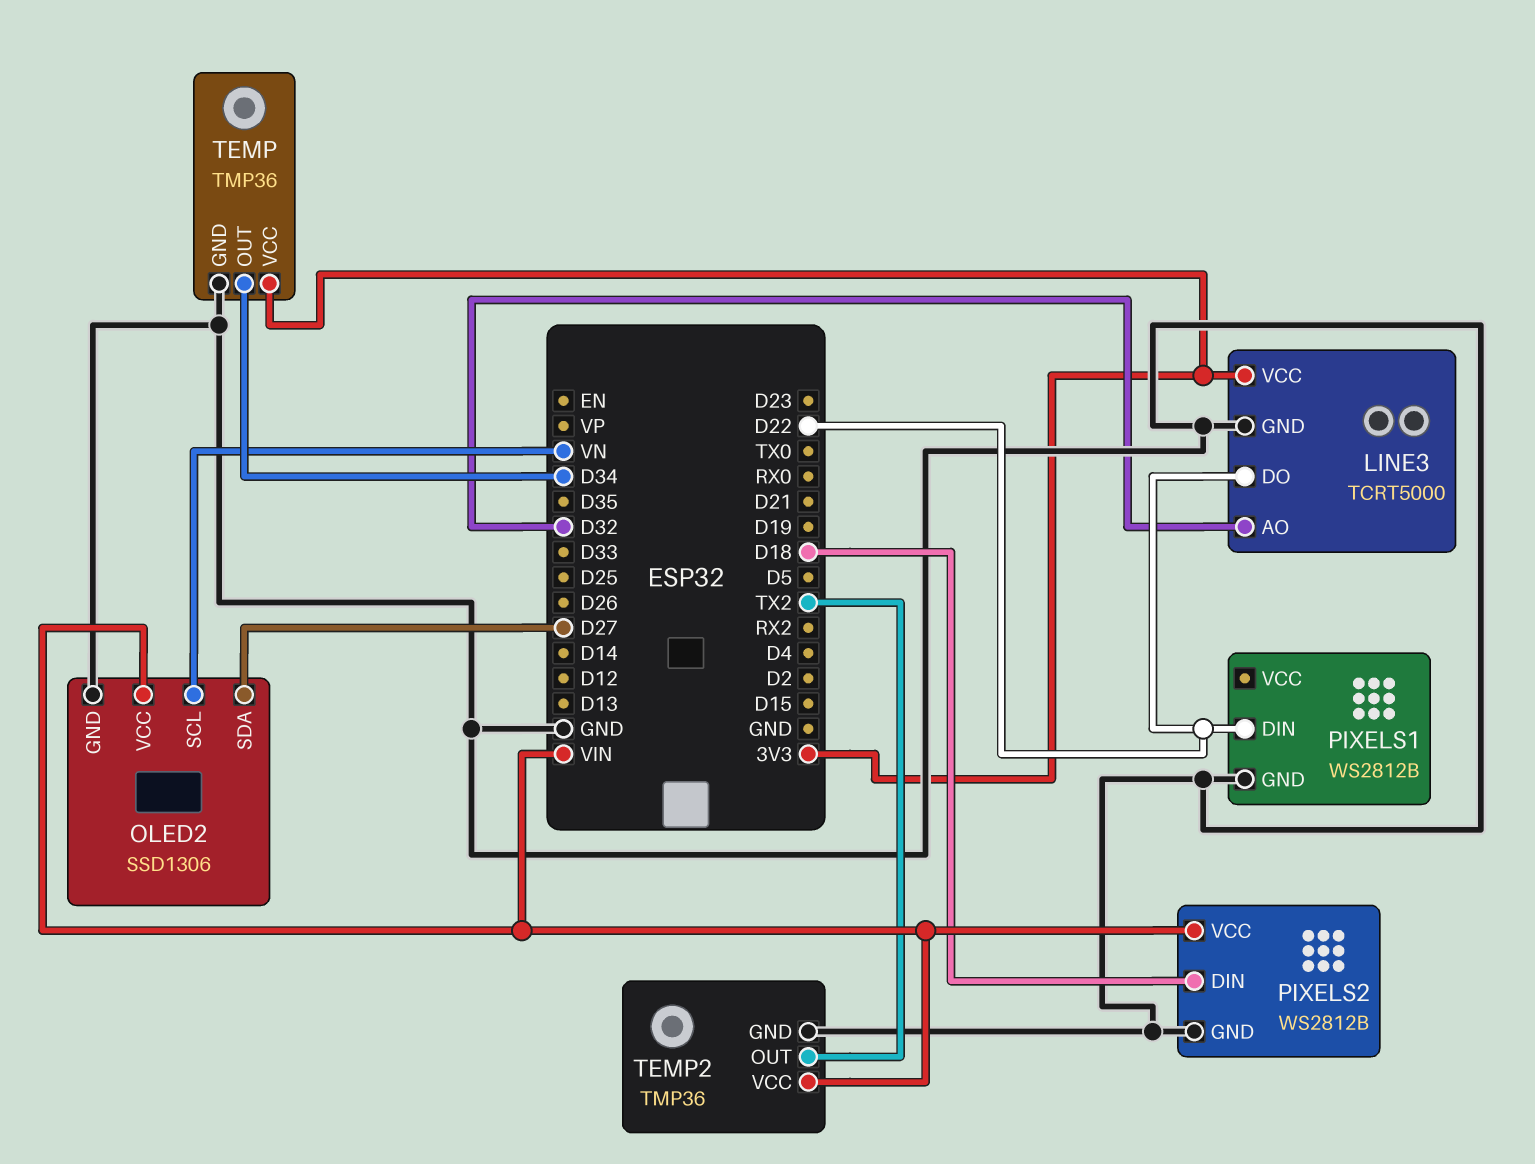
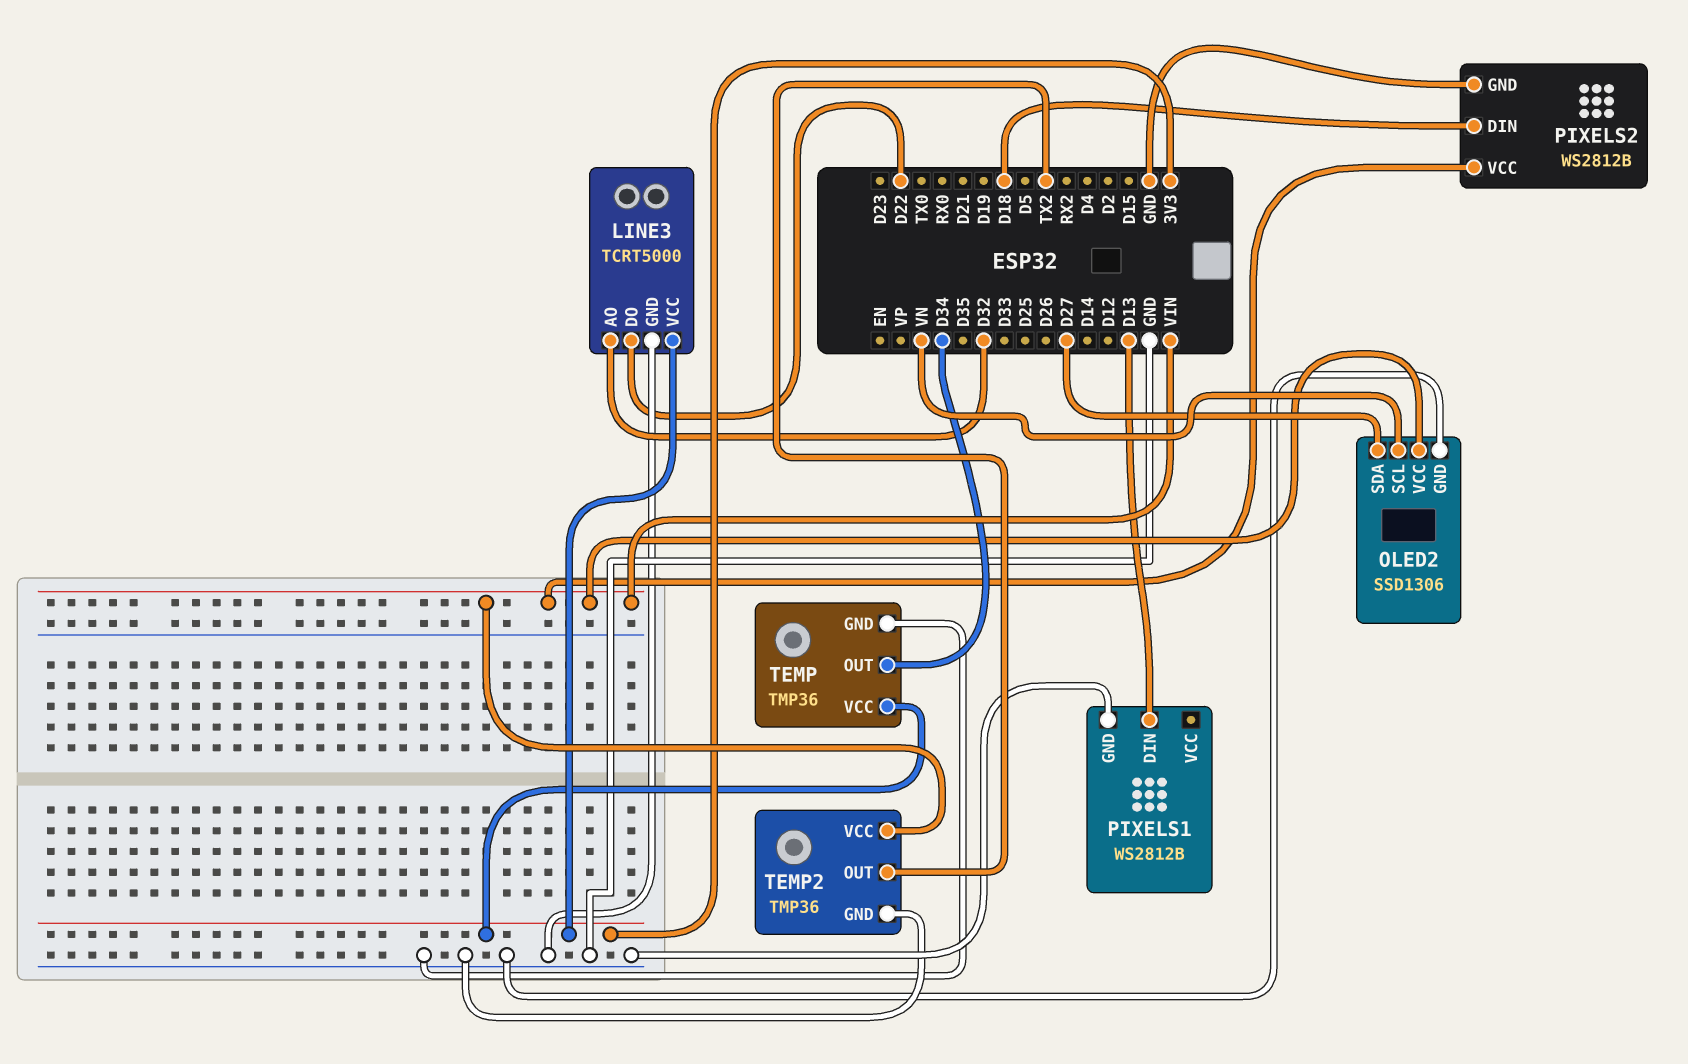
PIXELS1 pin DIN: D22 -> D13

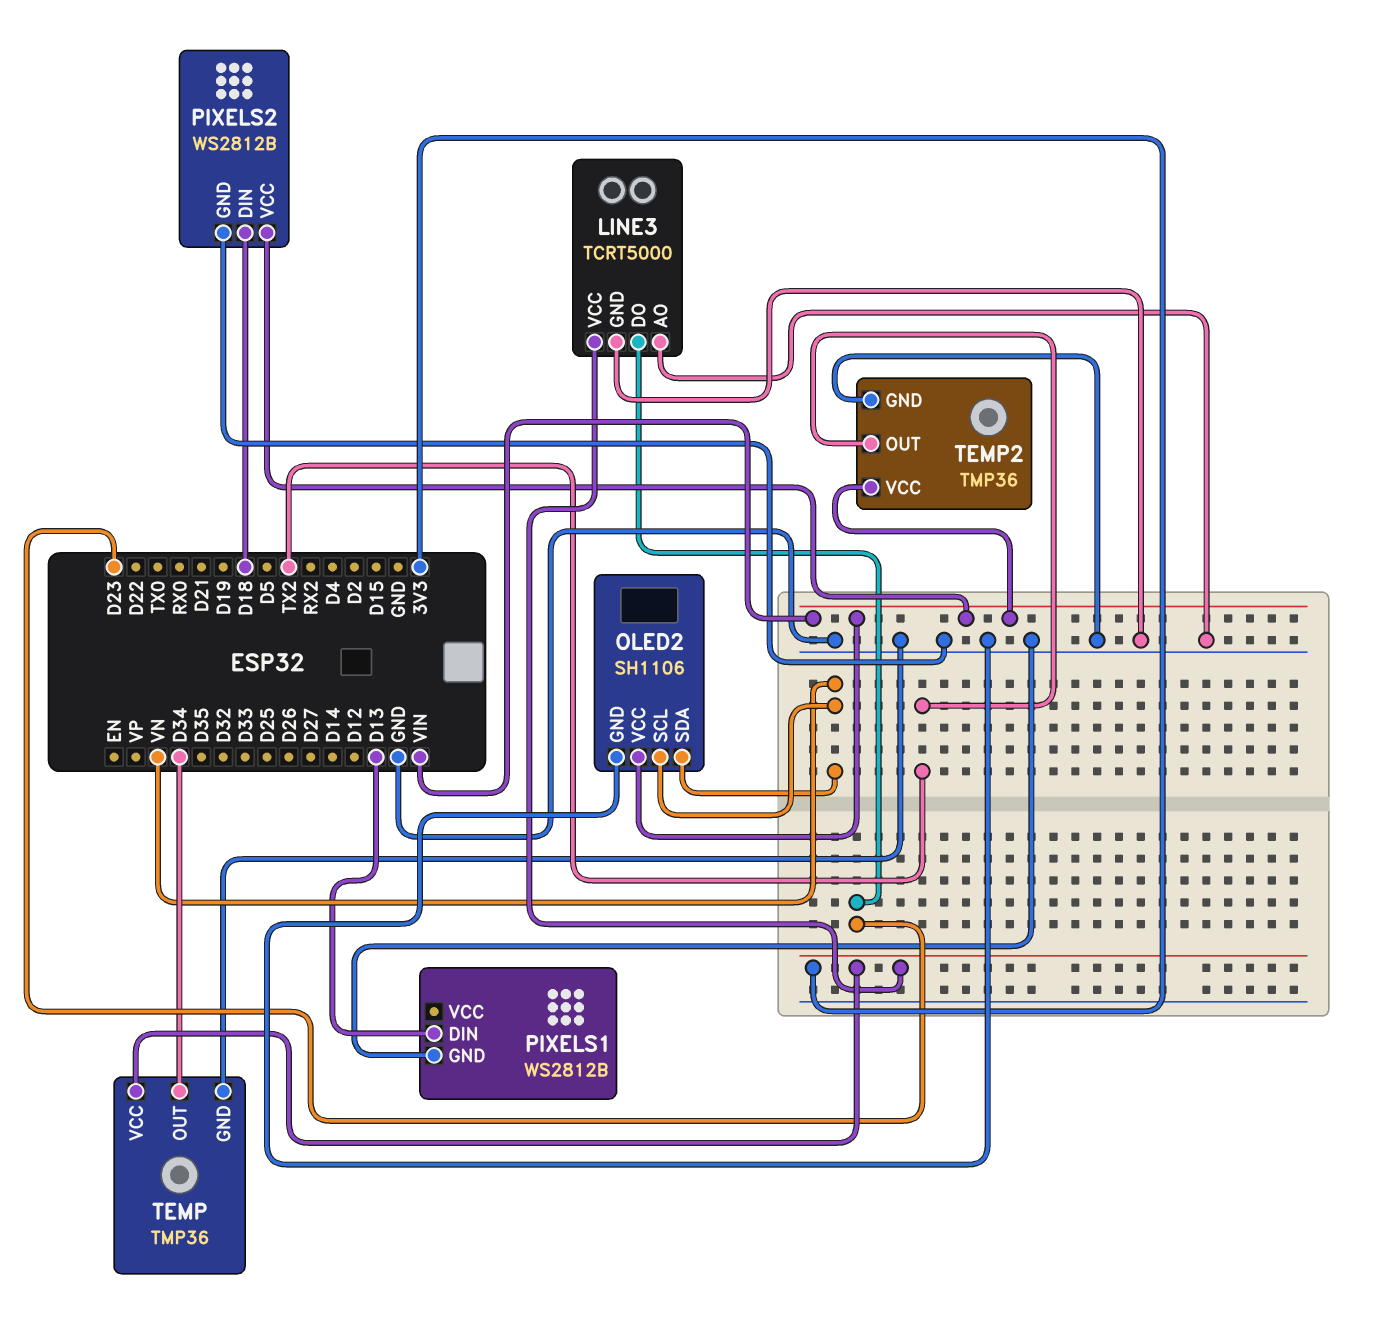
LINE3 pin AO: D32 -> GND
LINE3 pin DO: D22 -> D23
OLED2: SSD1306 -> SH1106
OLED2 pin SDA: D27 -> VN

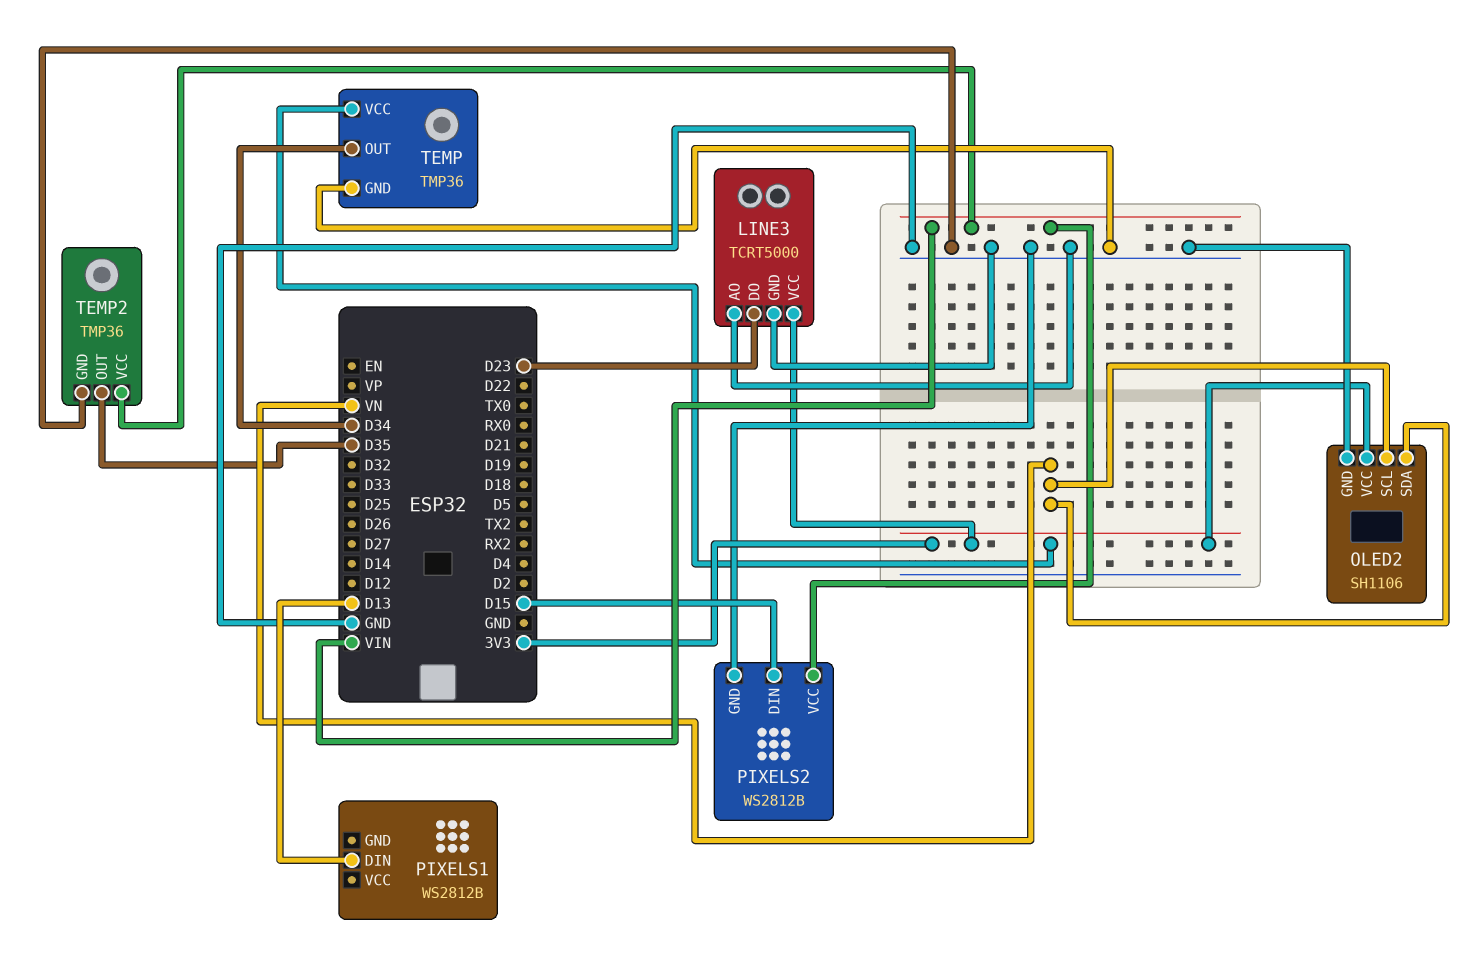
OLED2 pin VCC: VIN -> 3V3
PIXELS1 pin GND: GND -> none
PIXELS2 pin DIN: D18 -> D15
TEMP2 pin OUT: TX2 -> D35

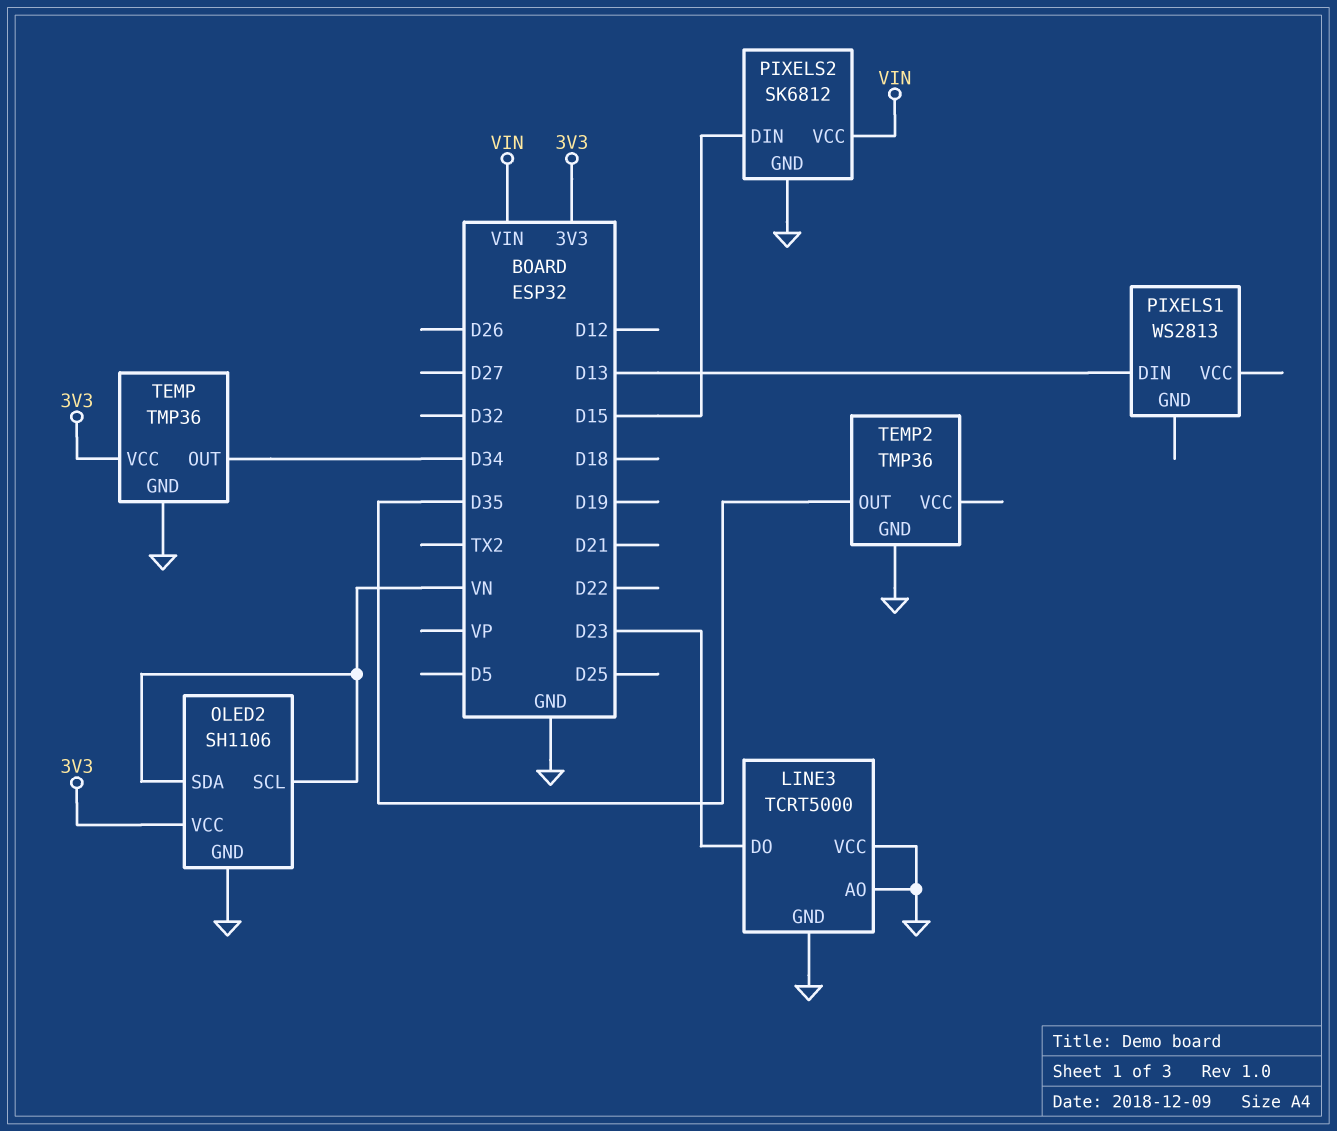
LINE3 pin VCC: 3V3 -> GND
PIXELS1: WS2812B -> WS2813
PIXELS2: WS2812B -> SK6812
TEMP2 pin VCC: VIN -> none

